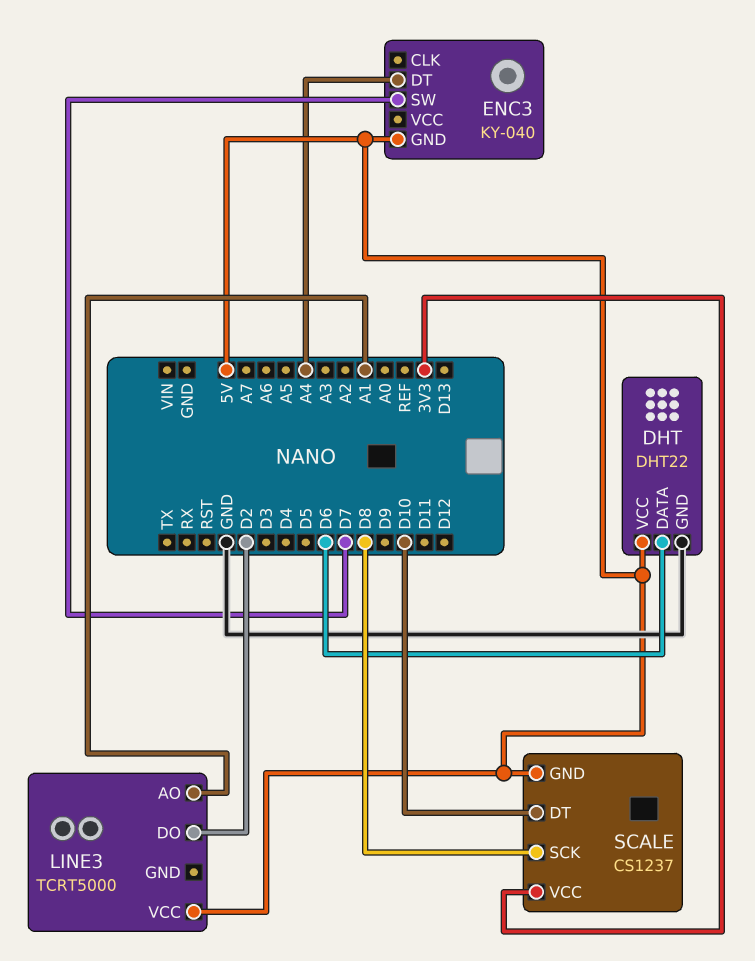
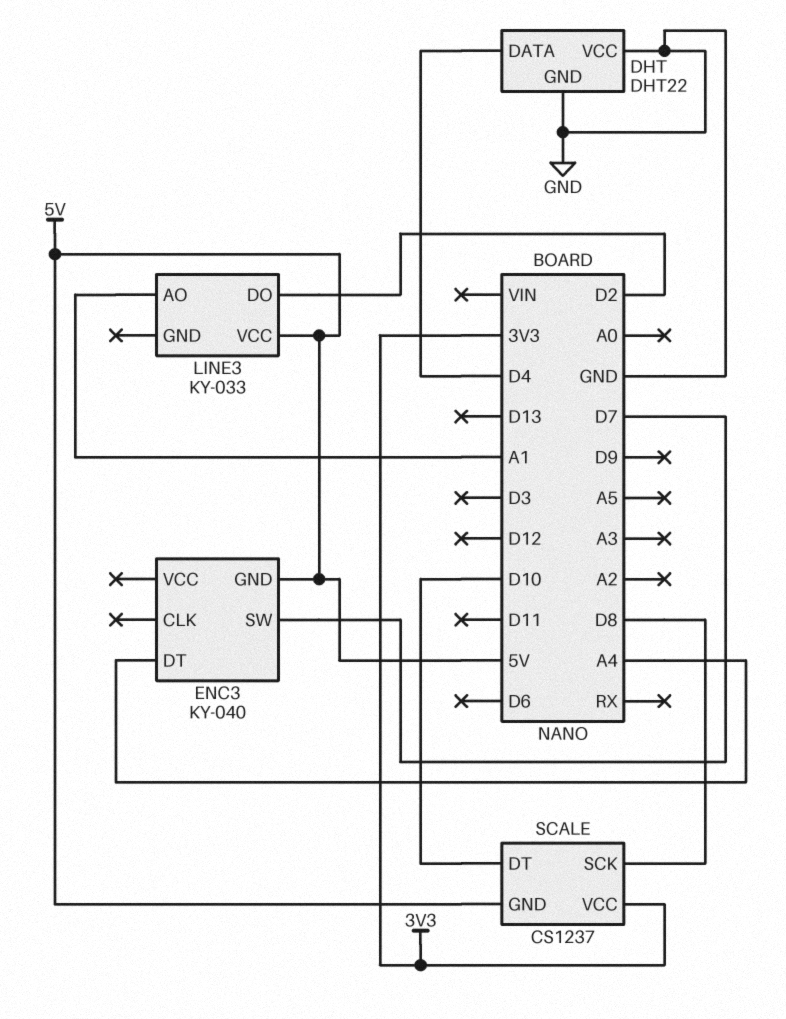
DHT pin DATA: D6 -> D4
DHT pin VCC: 5V -> GND
LINE3: TCRT5000 -> KY-033

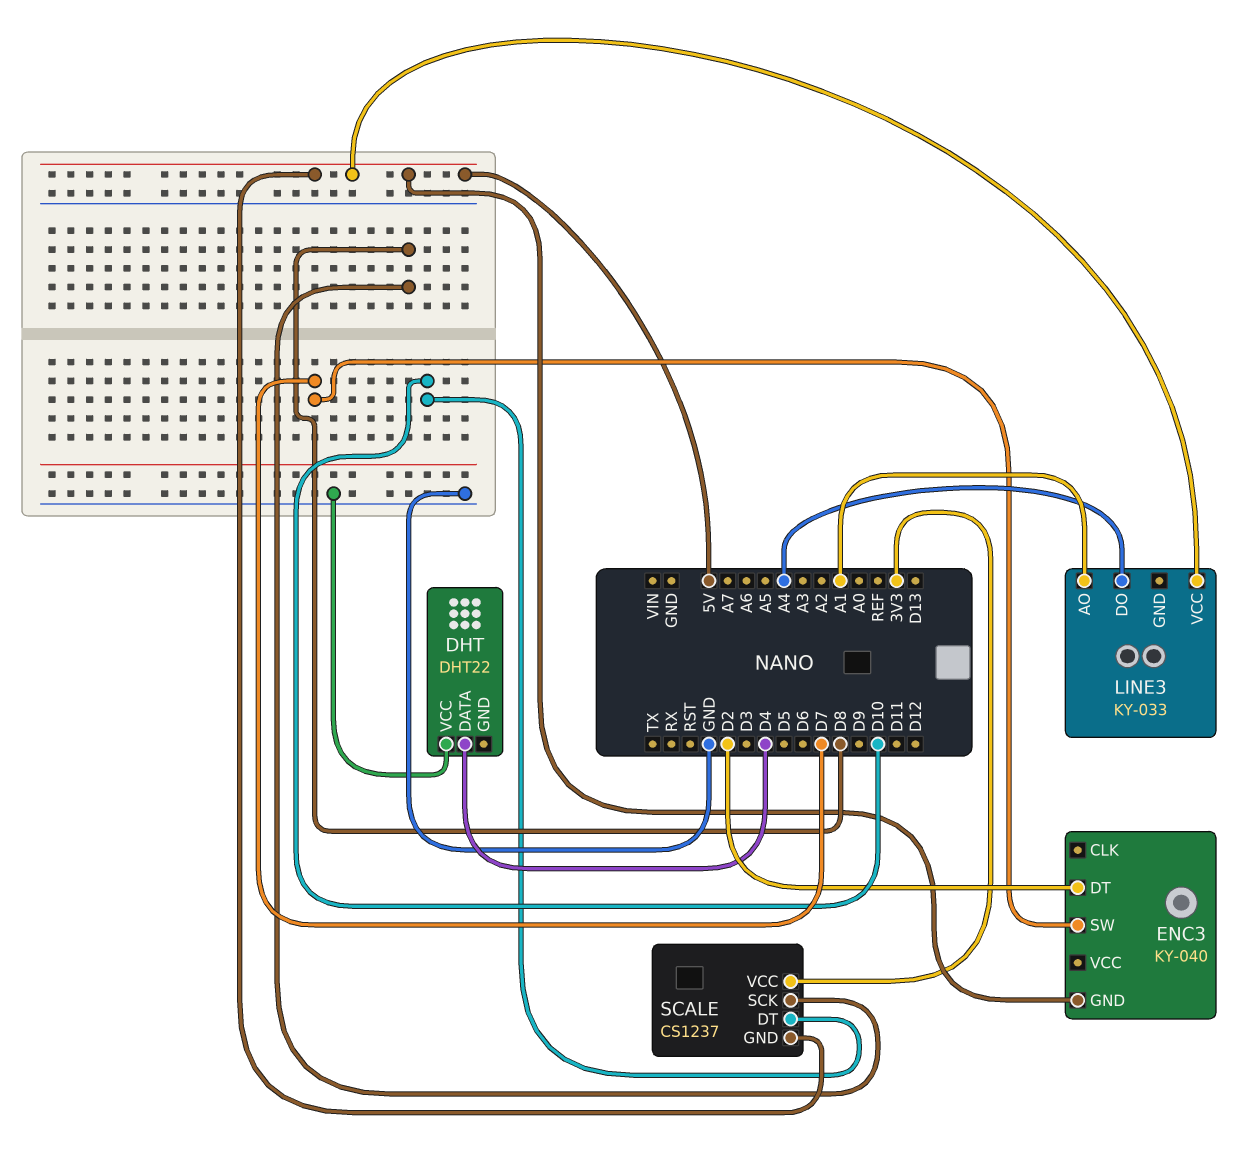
DHT pin GND: GND -> none
ENC3 pin DT: A4 -> D2
LINE3 pin DO: D2 -> A4

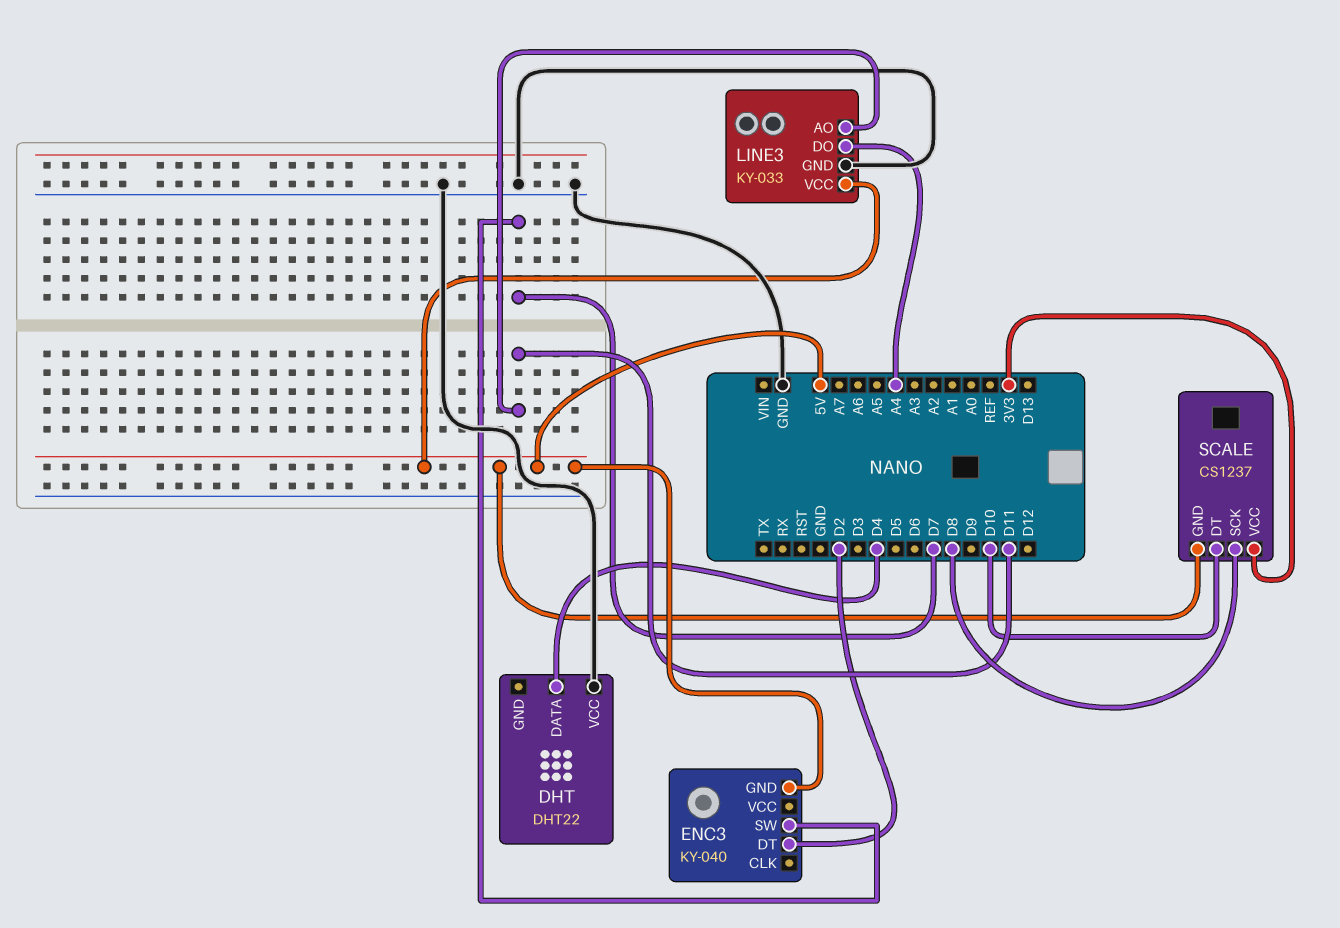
LINE3 pin AO: A1 -> D11
LINE3 pin GND: none -> GND

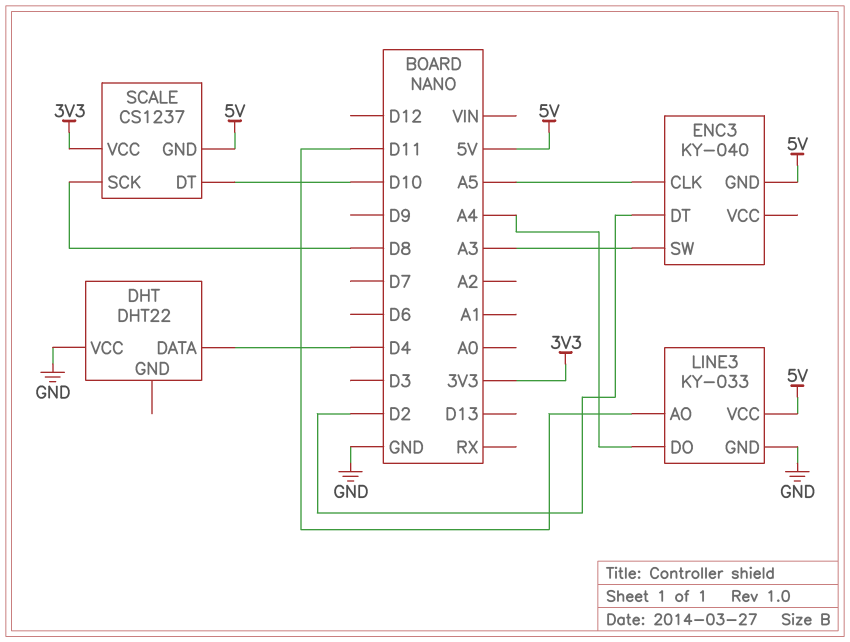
ENC3 pin CLK: none -> A5
ENC3 pin SW: D7 -> A3

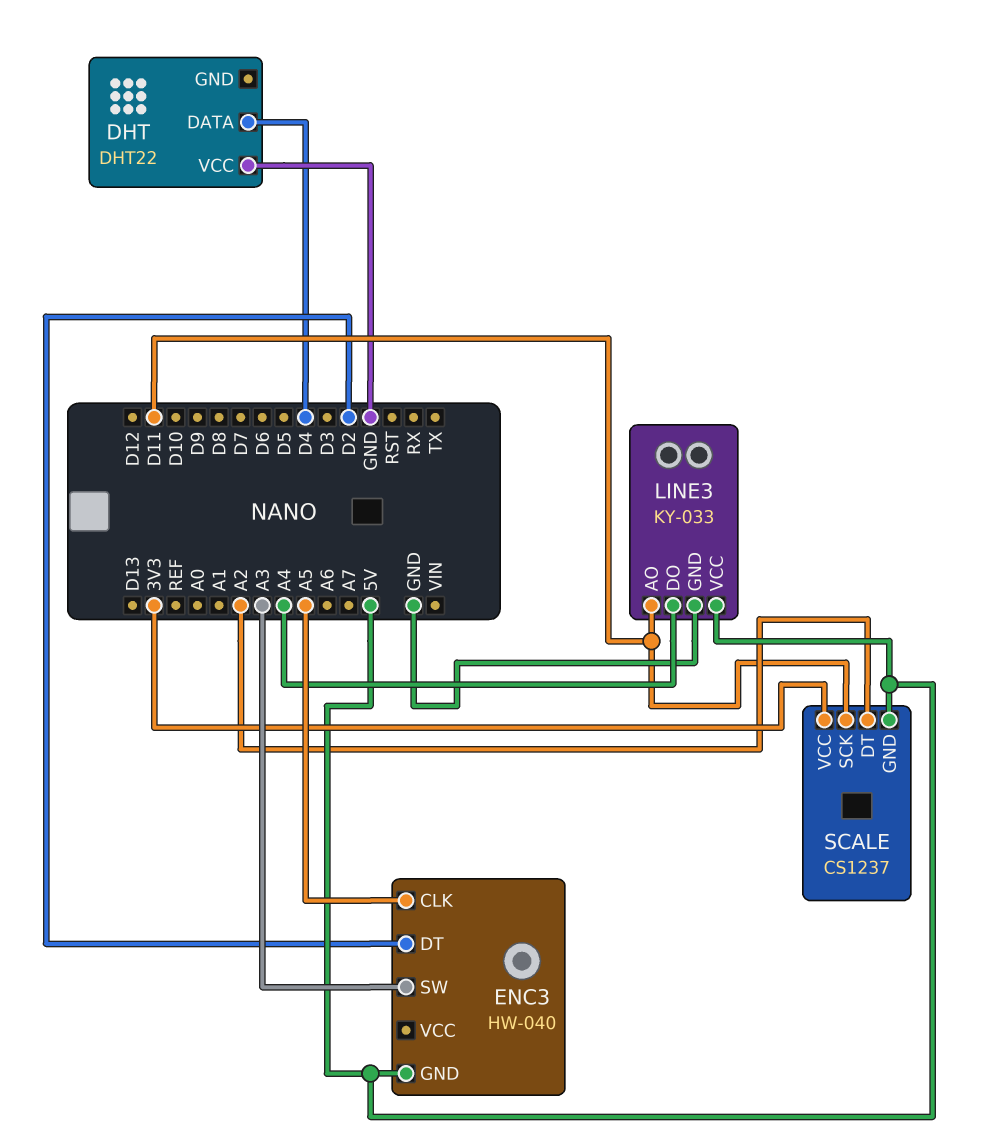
ENC3: KY-040 -> HW-040
SCALE pin DT: D10 -> A2
SCALE pin SCK: D8 -> D11

